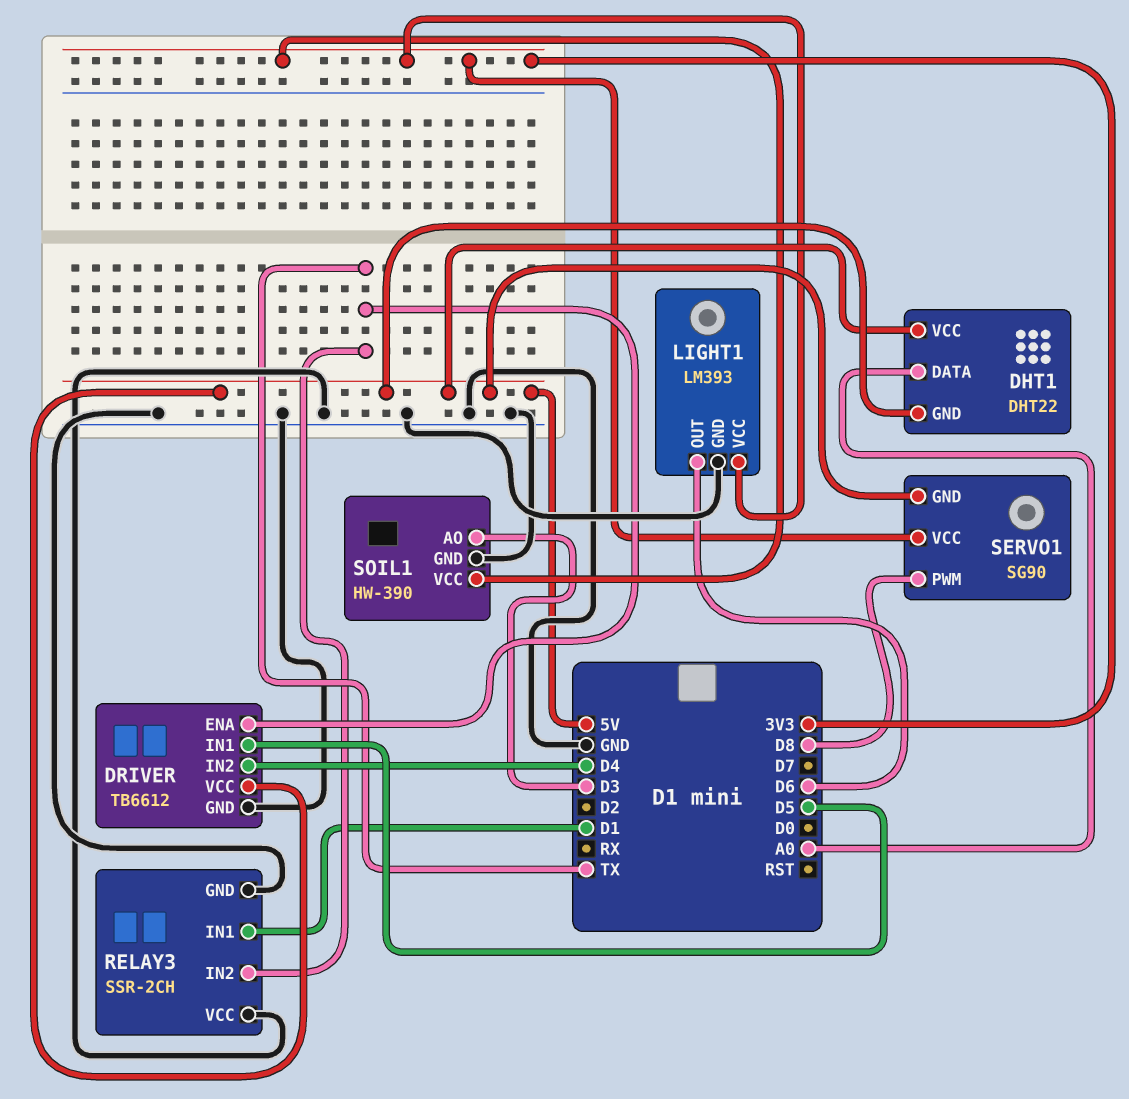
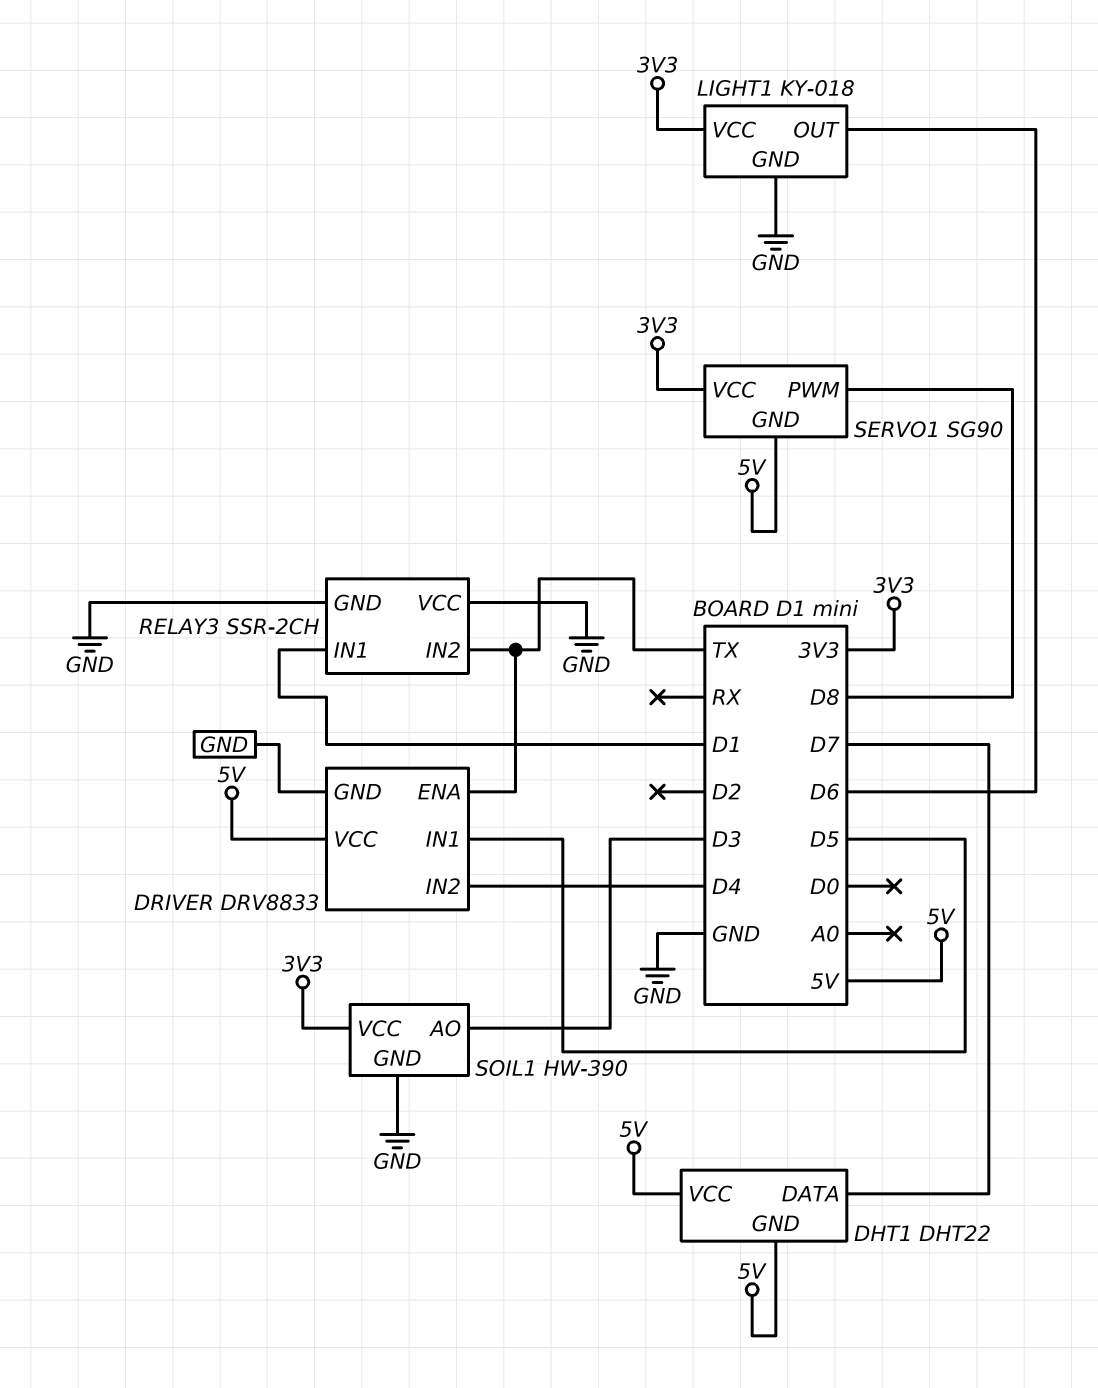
DHT1 pin DATA: A0 -> D7
DRIVER: TB6612 -> DRV8833
LIGHT1: LM393 -> KY-018

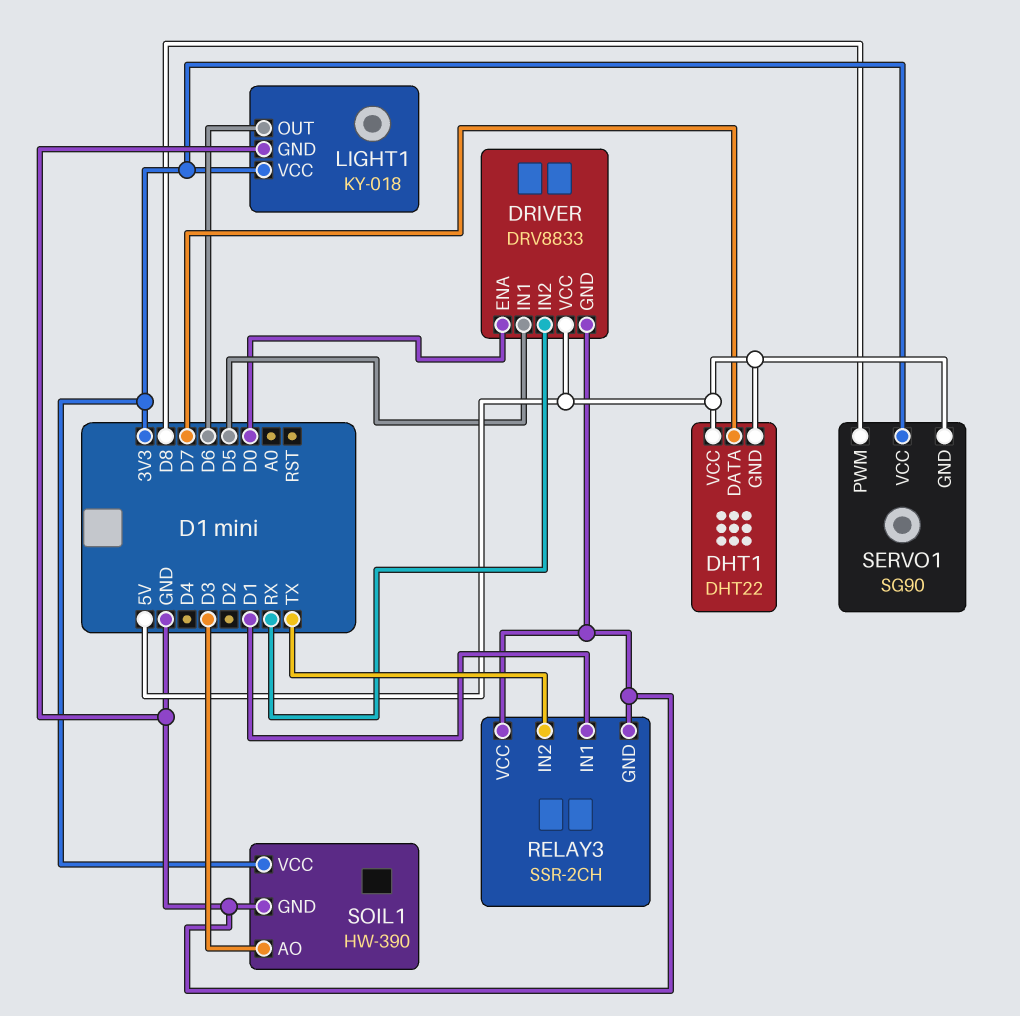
DRIVER pin ENA: TX -> D0
DRIVER pin IN2: D4 -> RX

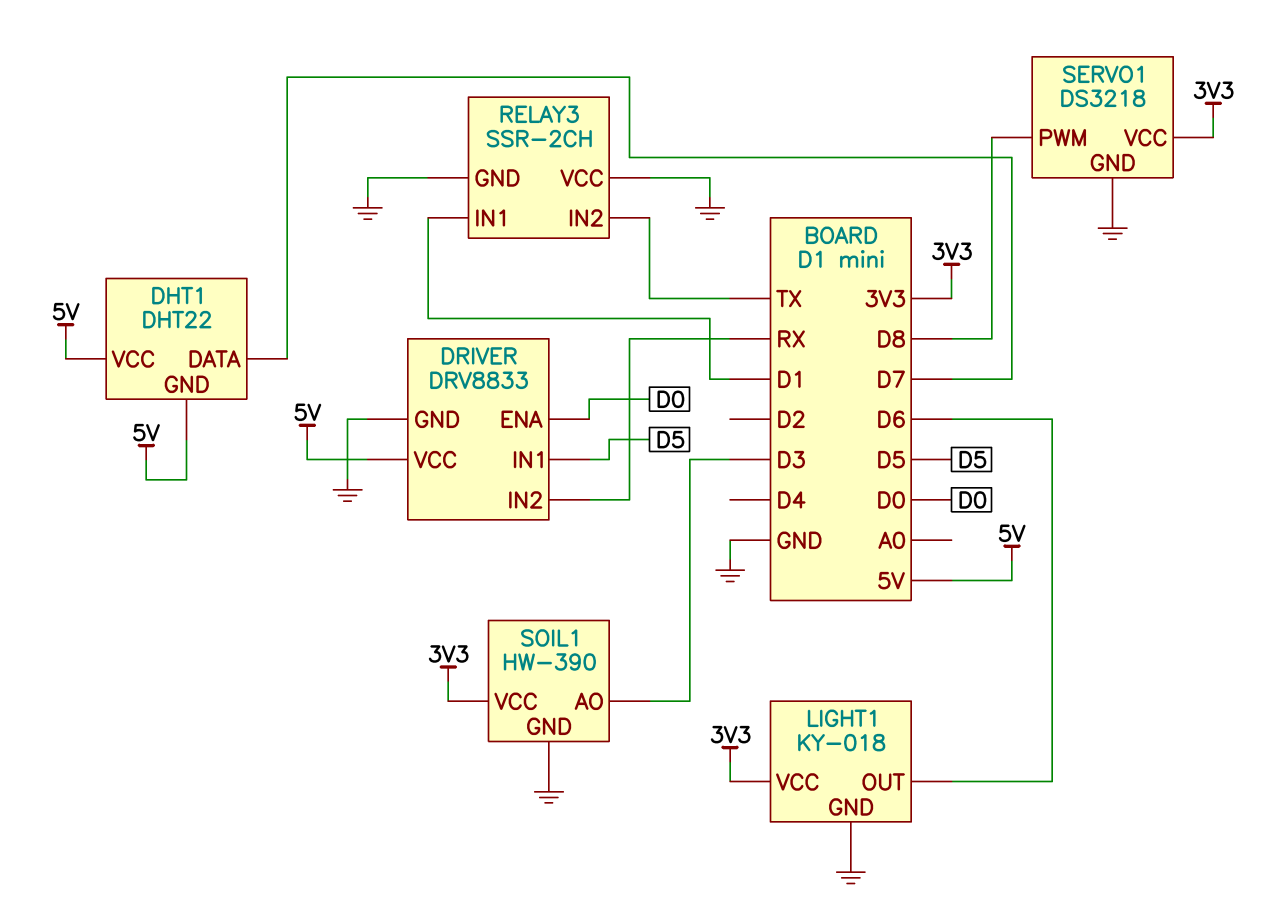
SERVO1: SG90 -> DS3218
SERVO1 pin GND: 5V -> GND

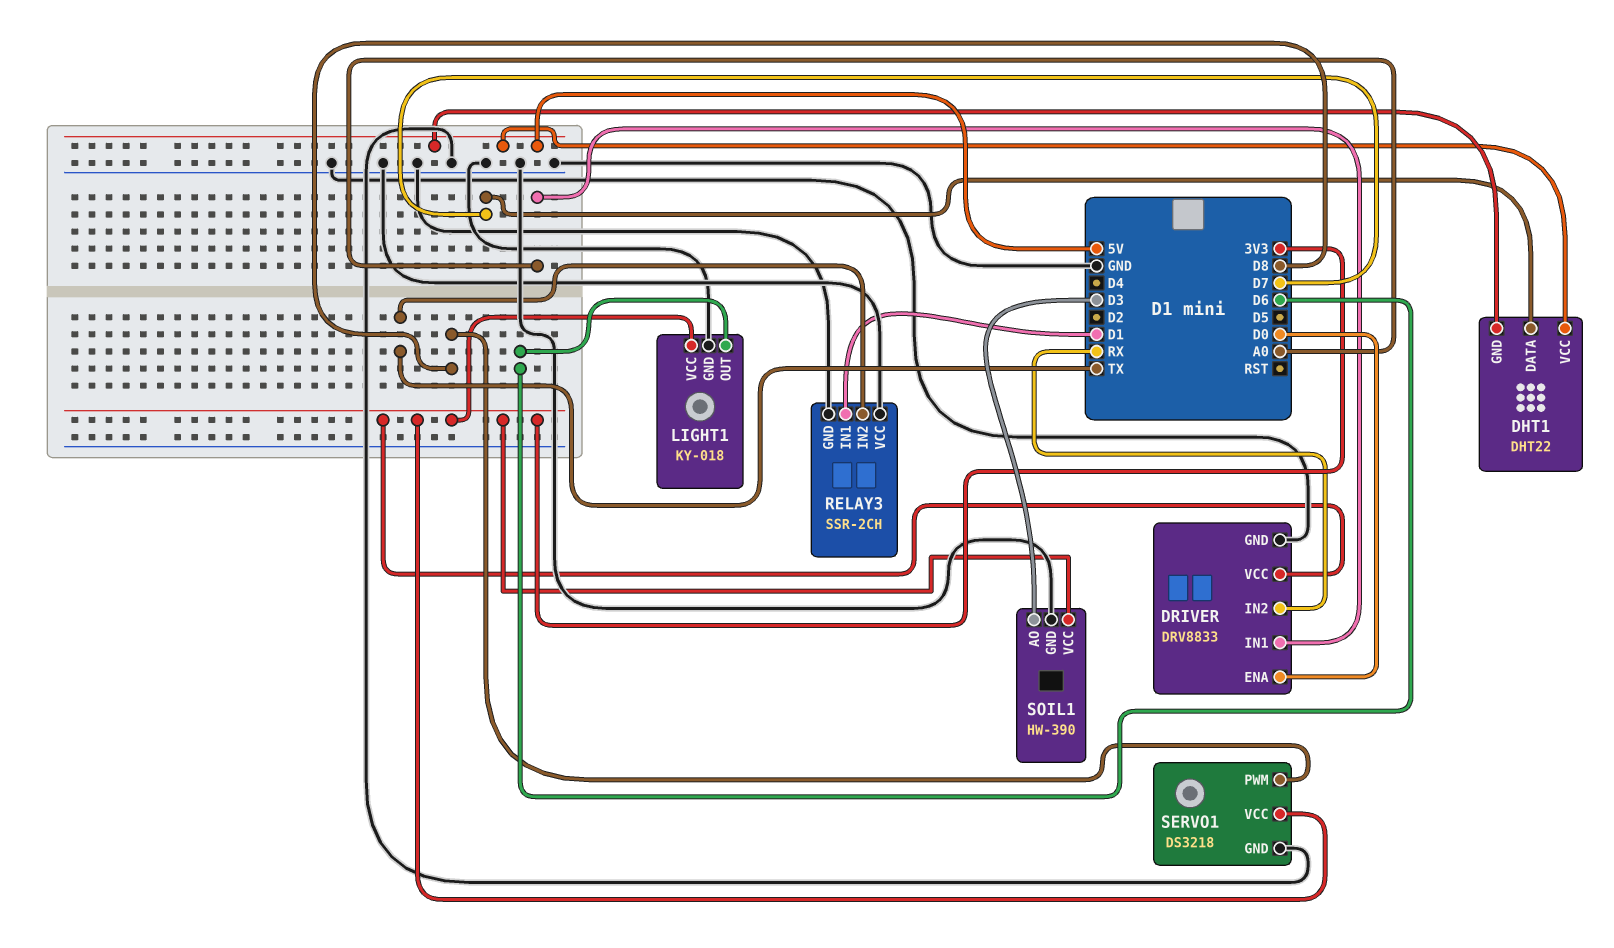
DRIVER pin IN1: D5 -> A0
DRIVER pin VCC: 5V -> 3V3

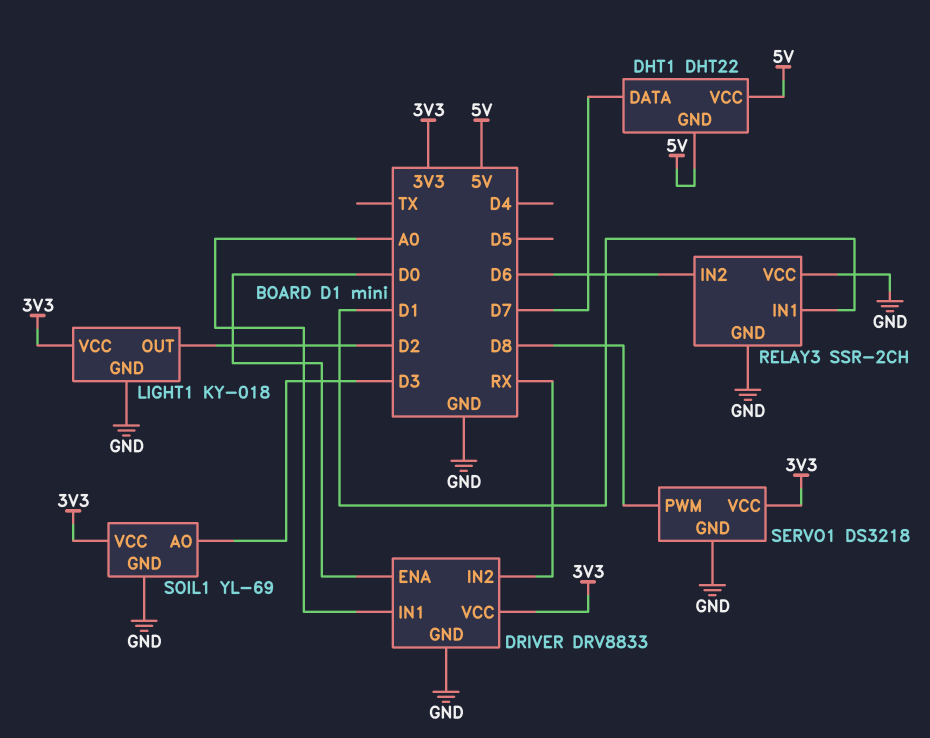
LIGHT1 pin OUT: D6 -> D2
RELAY3 pin IN2: TX -> D6
SOIL1: HW-390 -> YL-69

